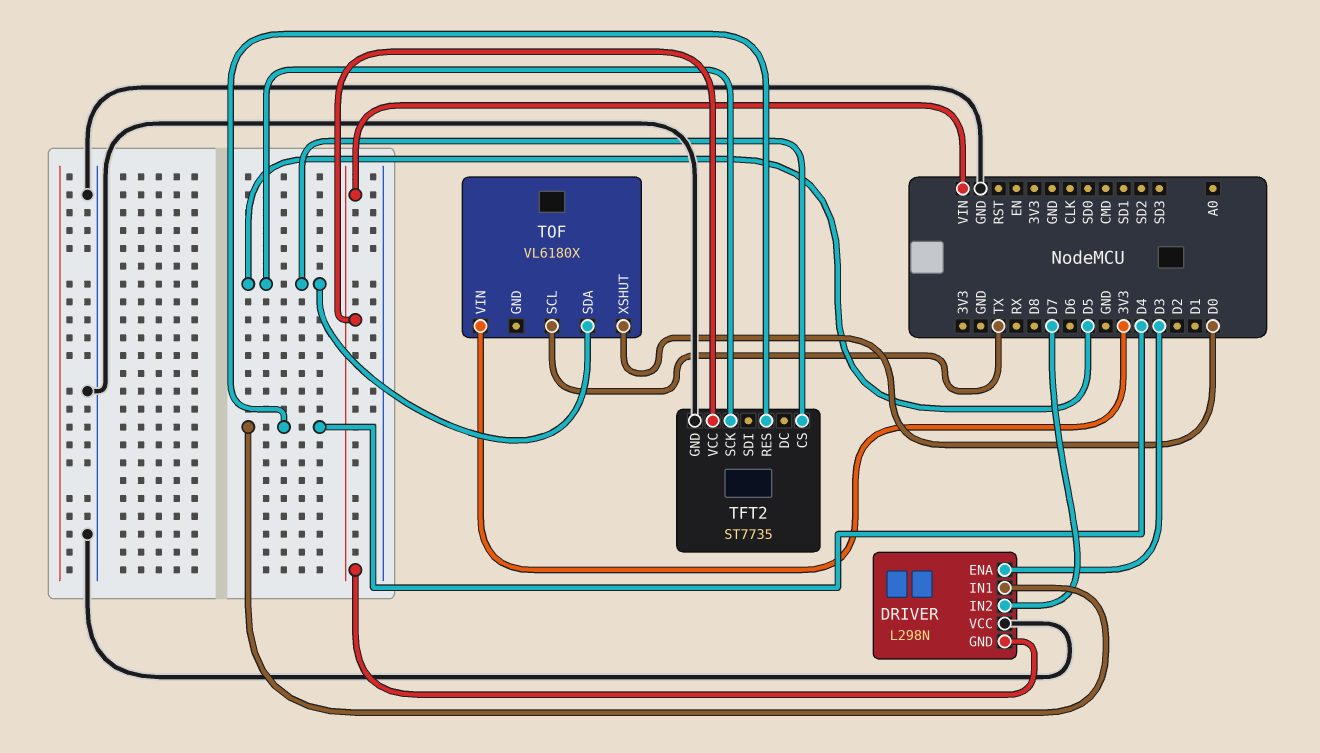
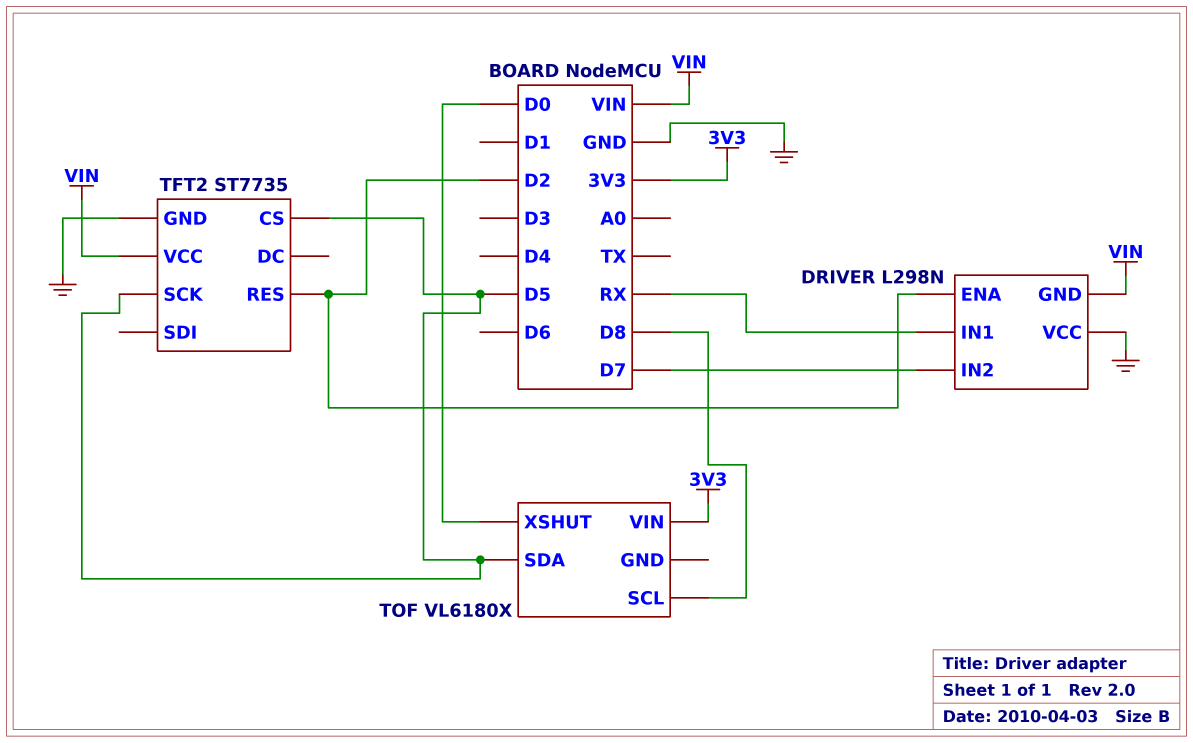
DRIVER pin ENA: D3 -> D2
DRIVER pin IN1: D4 -> RX
TFT2 pin RES: D4 -> D2
TOF pin SCL: TX -> D8

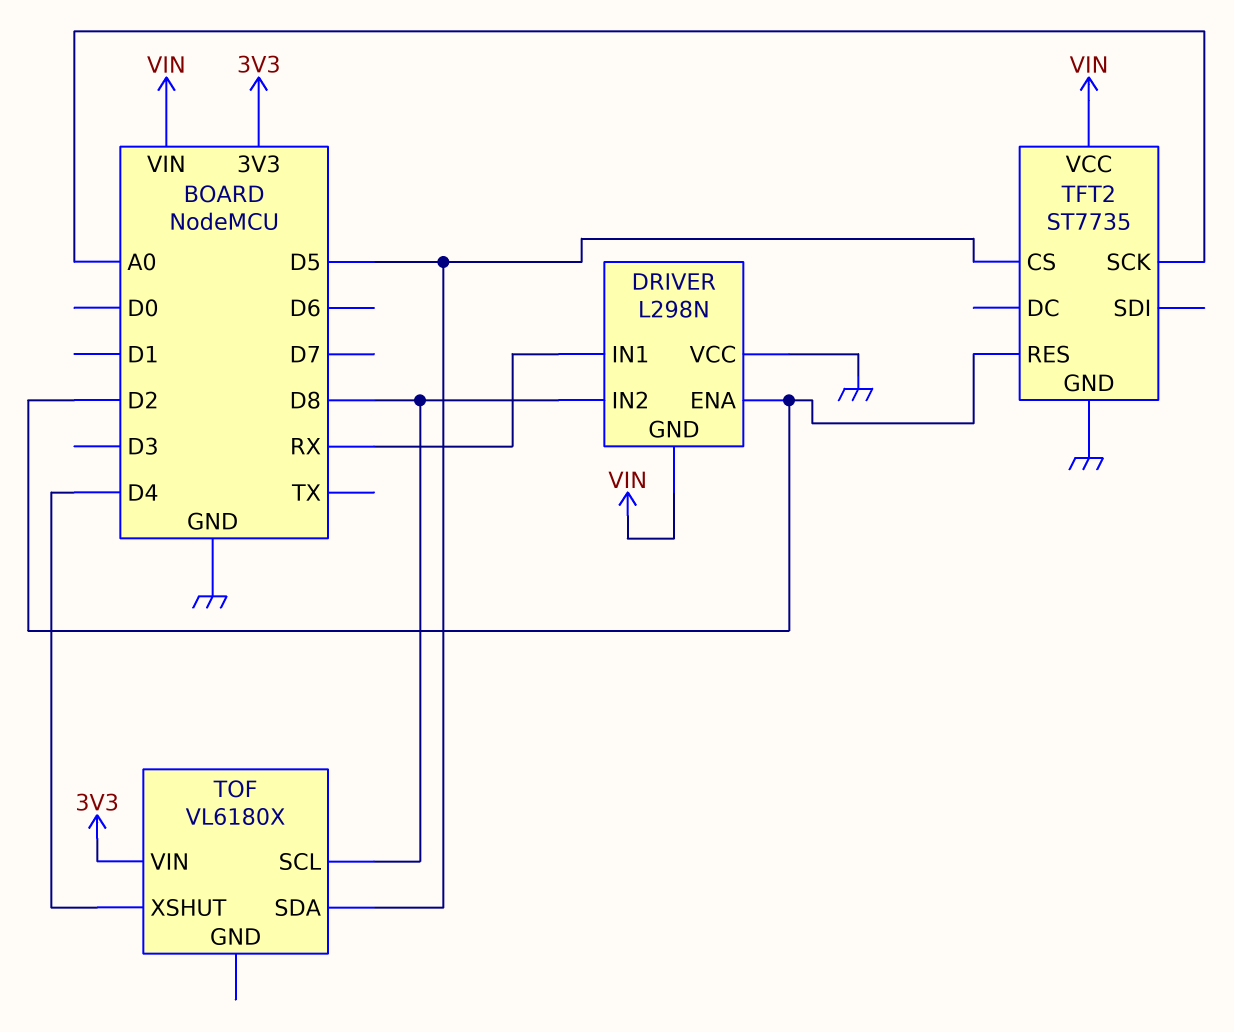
DRIVER pin IN2: D7 -> D8
TFT2 pin SCK: D5 -> A0
TOF pin XSHUT: D0 -> D4

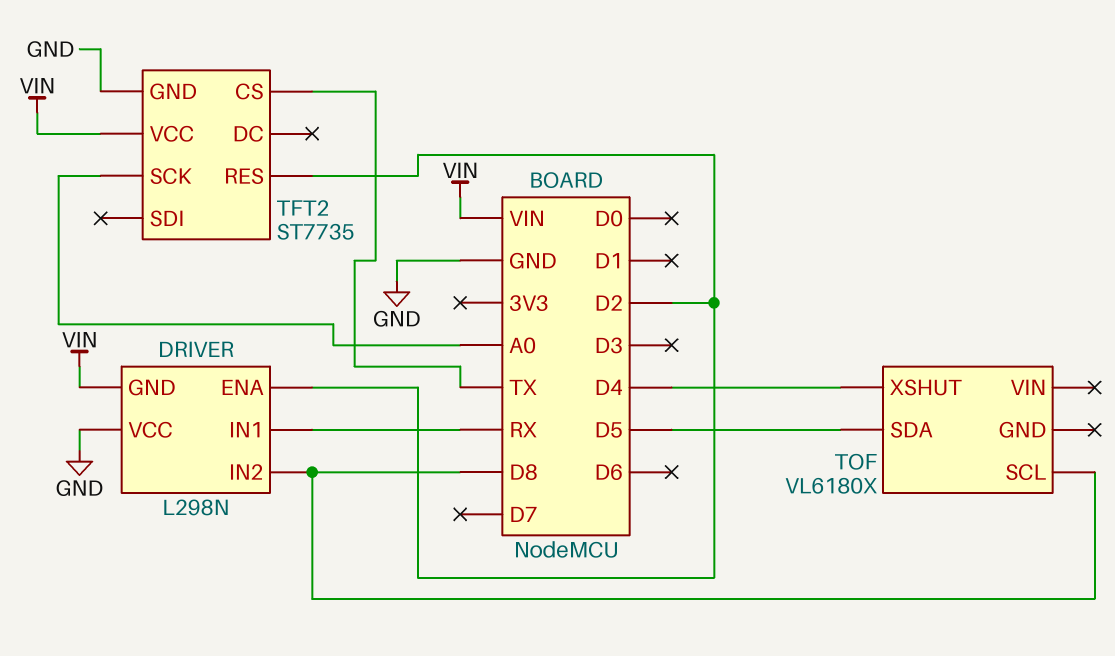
TFT2 pin CS: D5 -> TX
TOF pin VIN: 3V3 -> none

